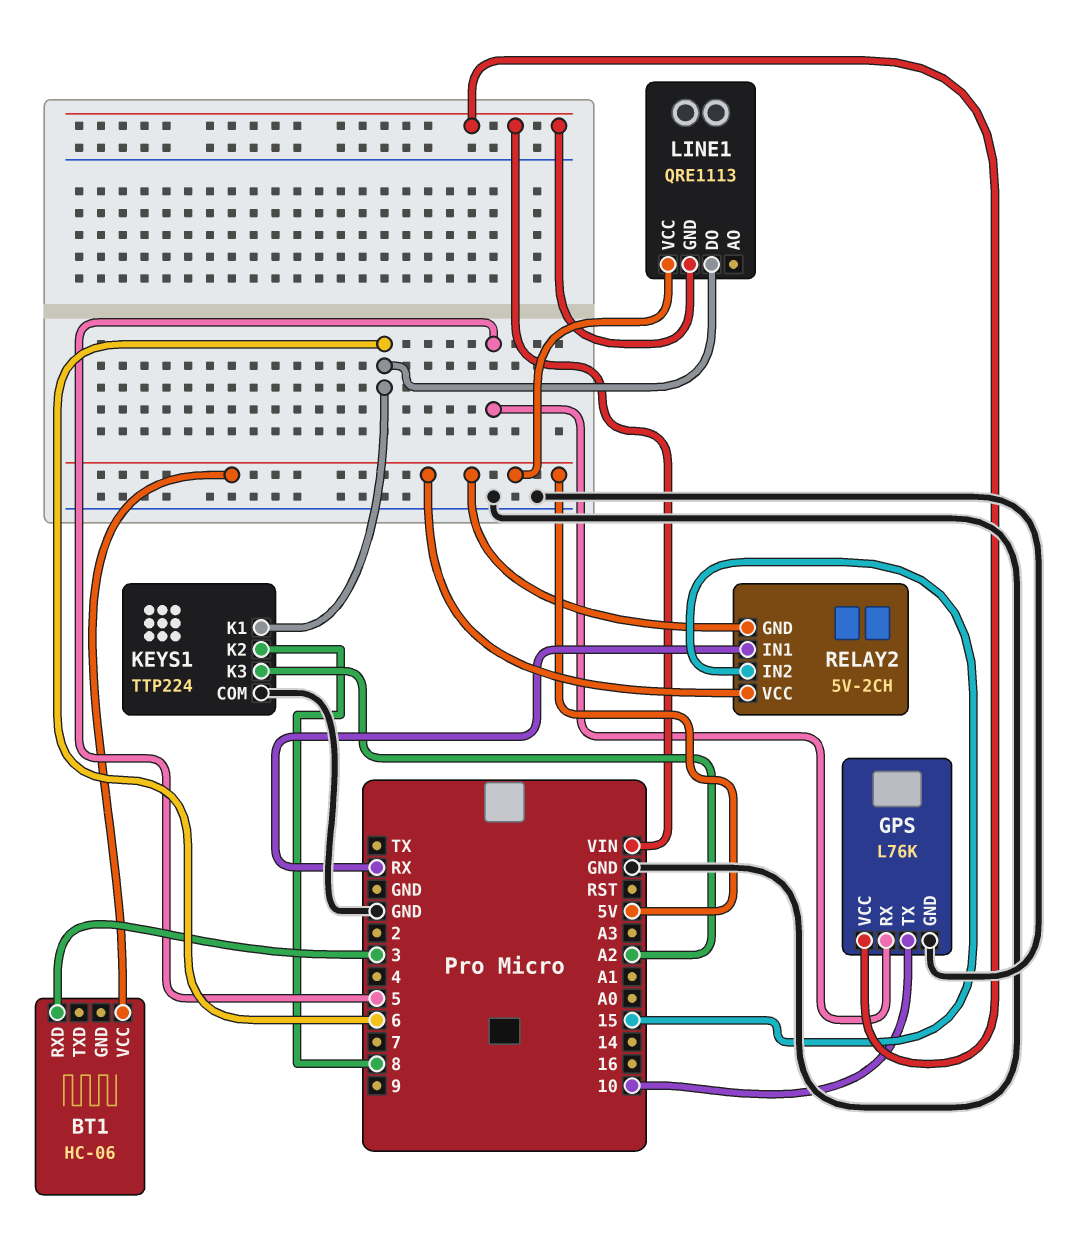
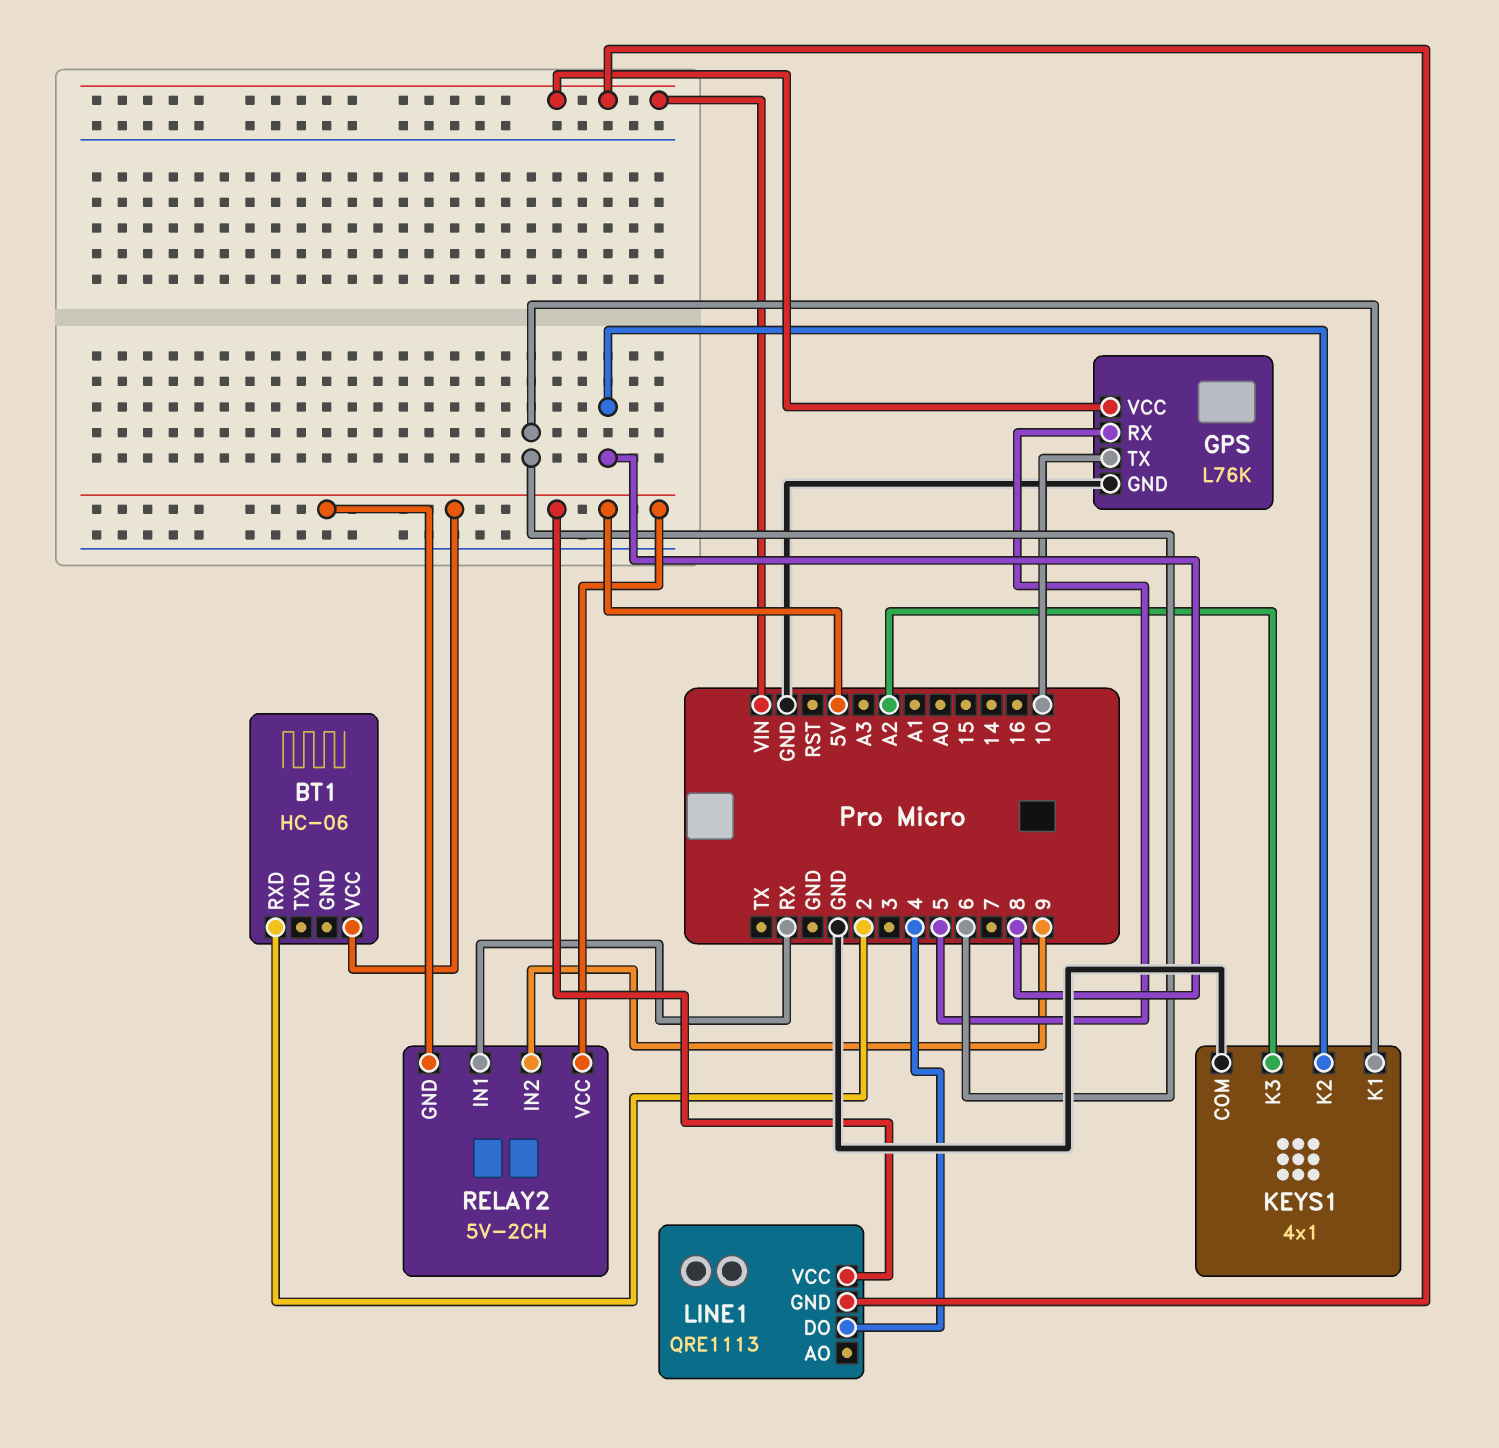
BT1 pin RXD: 3 -> 2
KEYS1: TTP224 -> 4x1
LINE1 pin DO: 6 -> 4
RELAY2 pin IN2: 15 -> 9

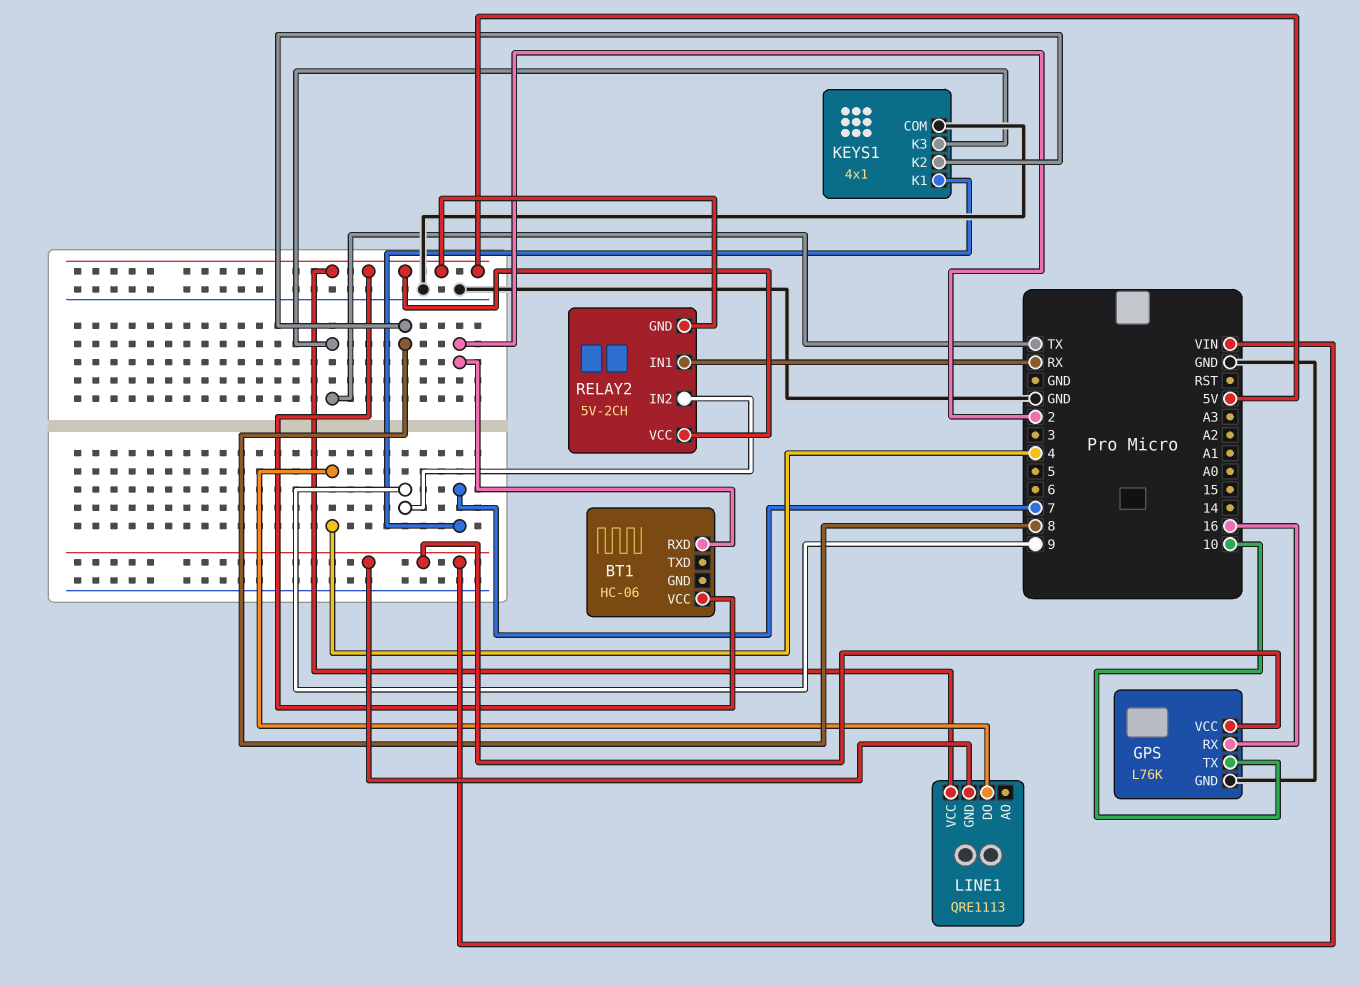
GPS pin RX: 5 -> 16
KEYS1 pin K1: 6 -> 7
KEYS1 pin K3: A2 -> TX

